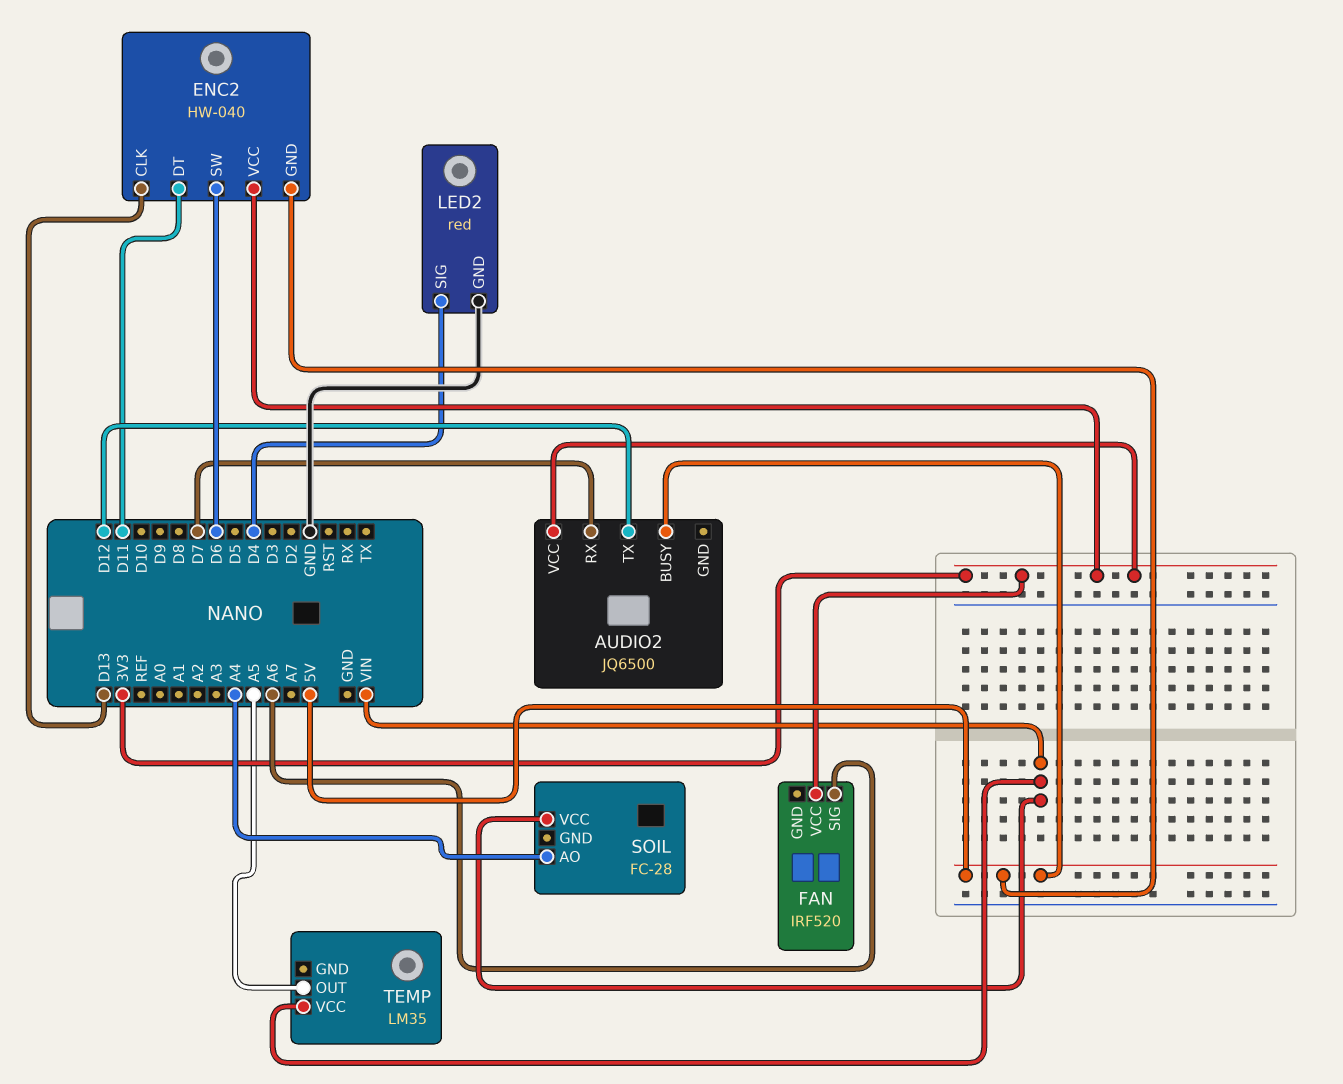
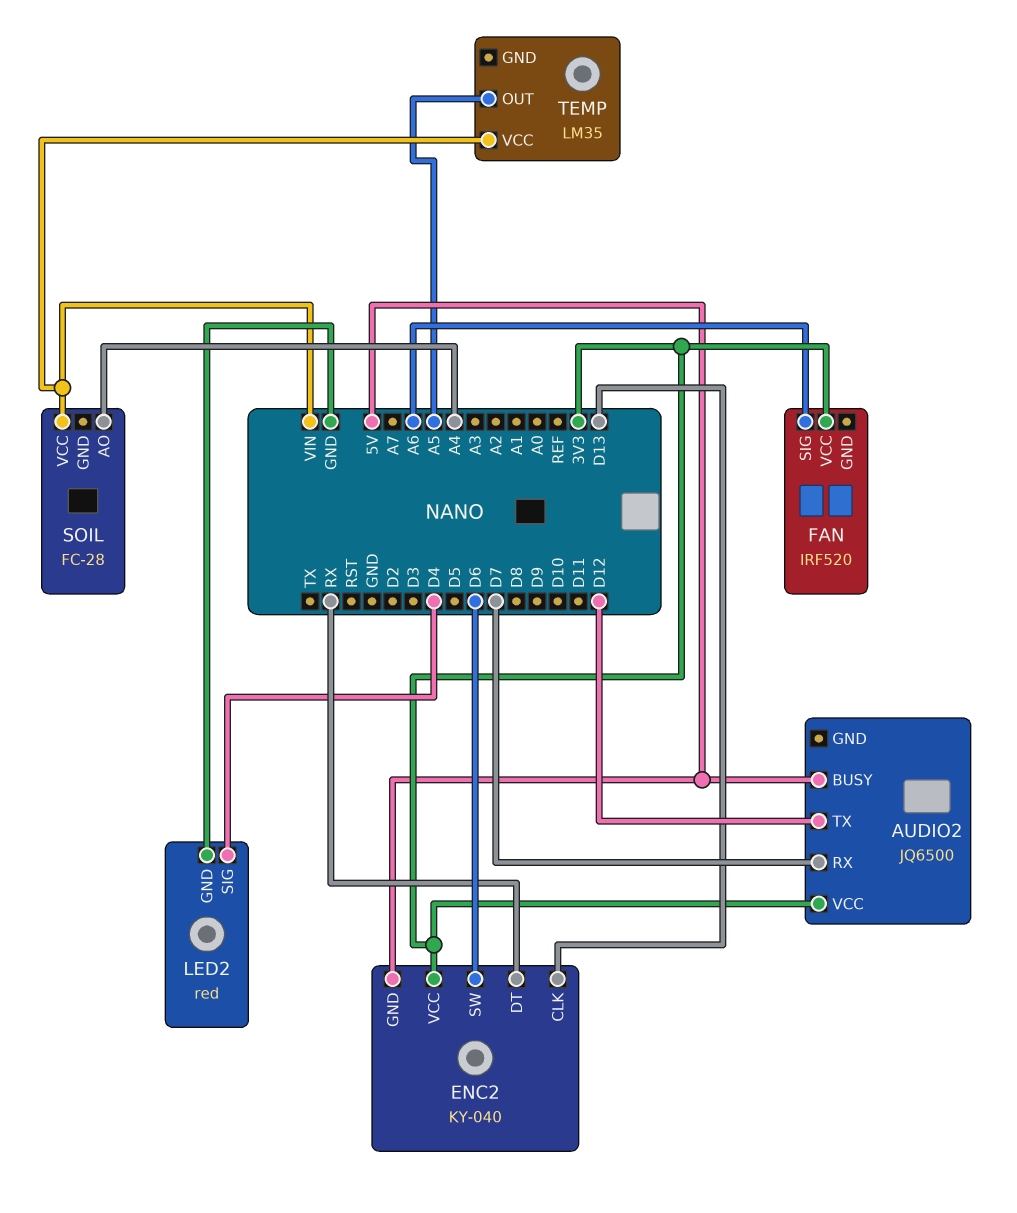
ENC2: HW-040 -> KY-040
ENC2 pin DT: D11 -> RX

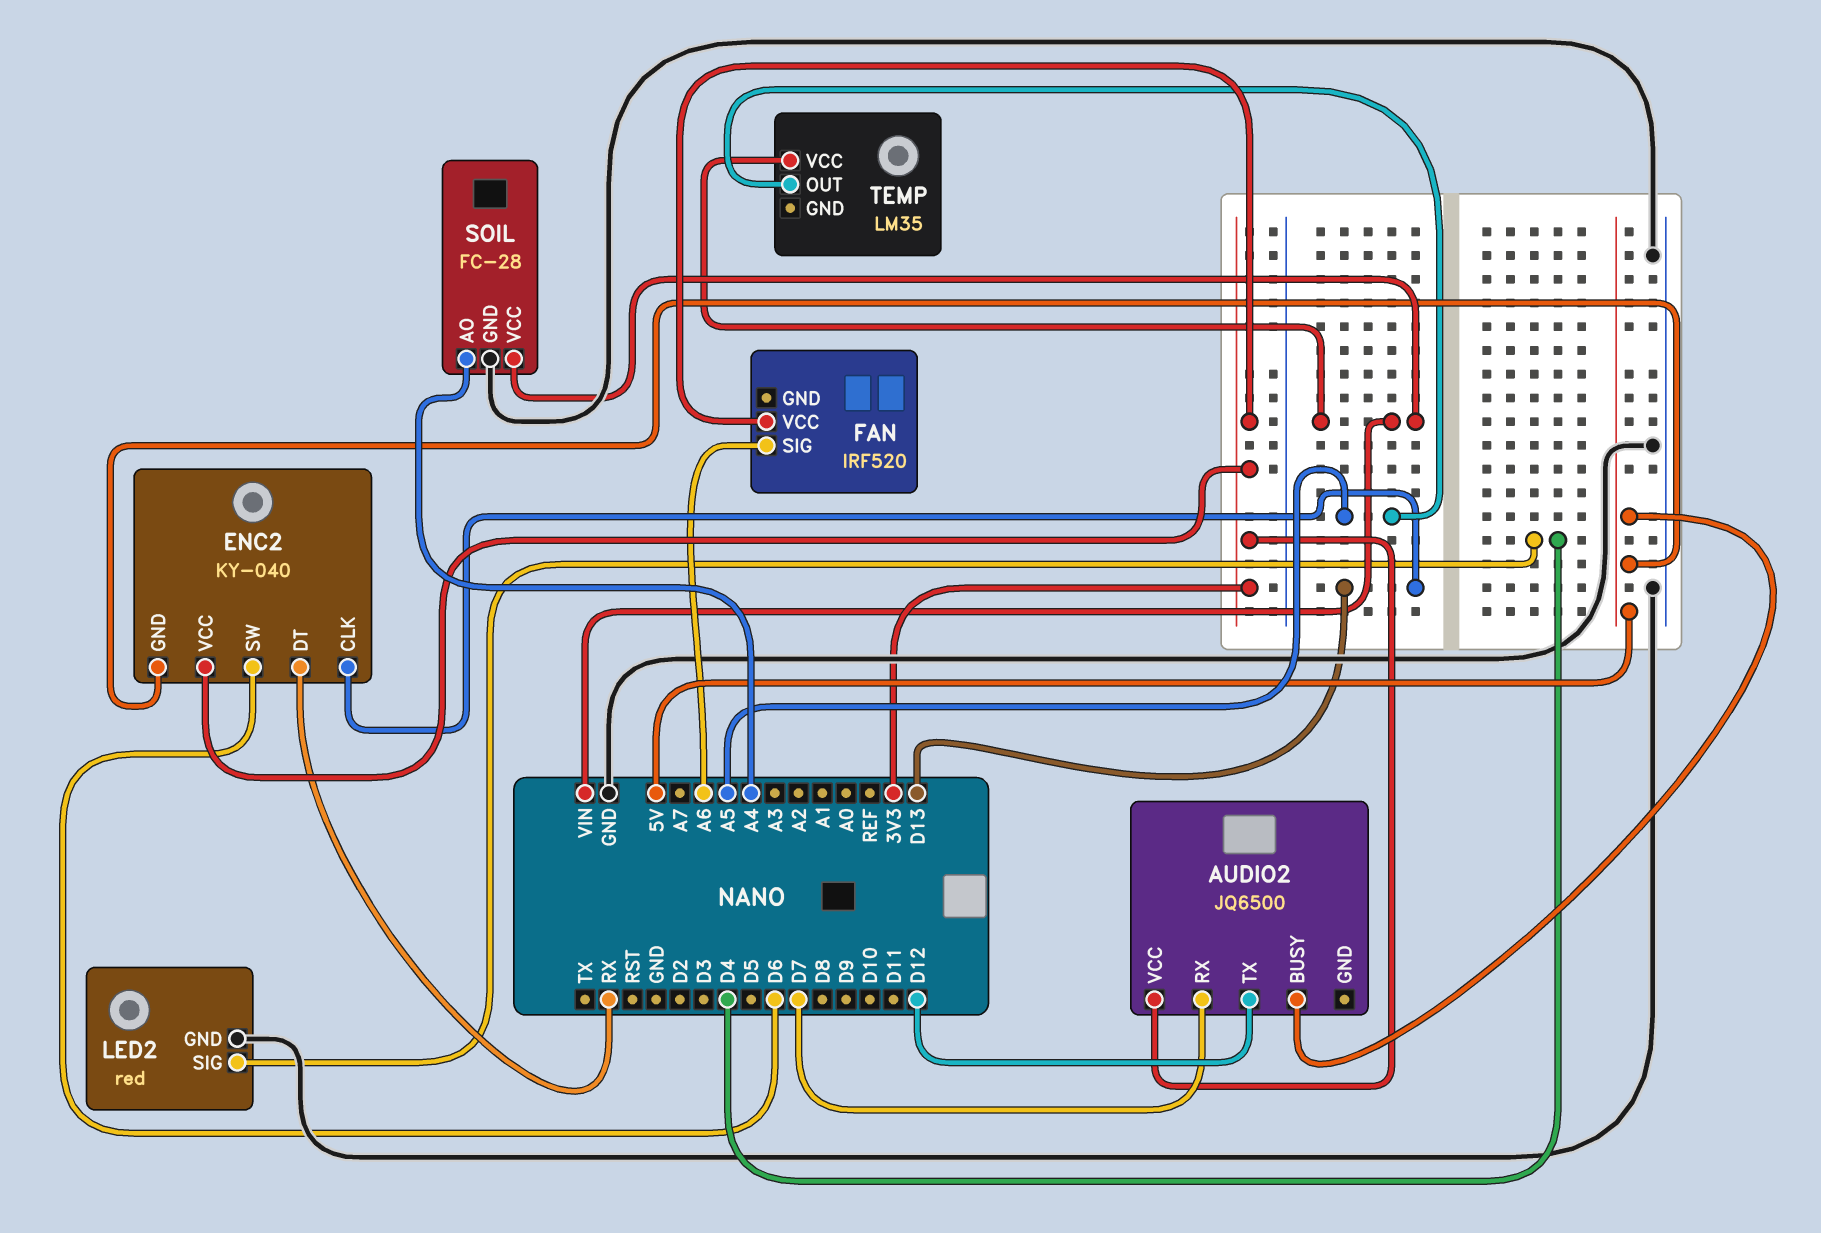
SOIL pin GND: none -> GND

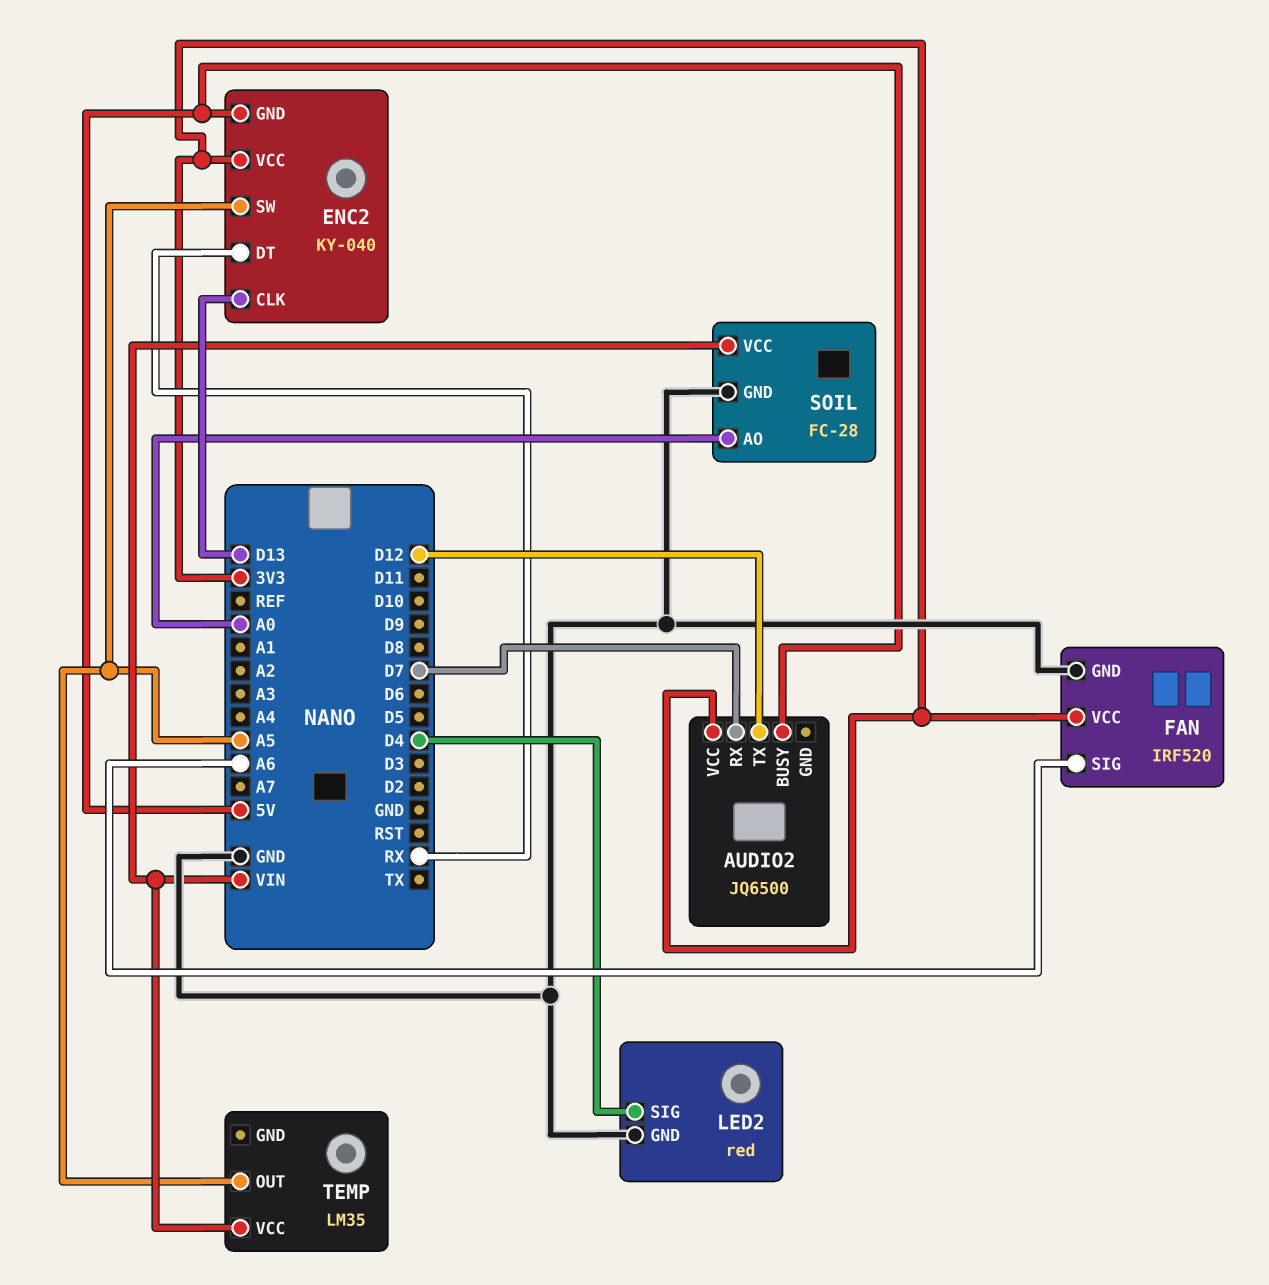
ENC2 pin SW: D6 -> A5
FAN pin GND: none -> GND
SOIL pin AO: A4 -> A0

